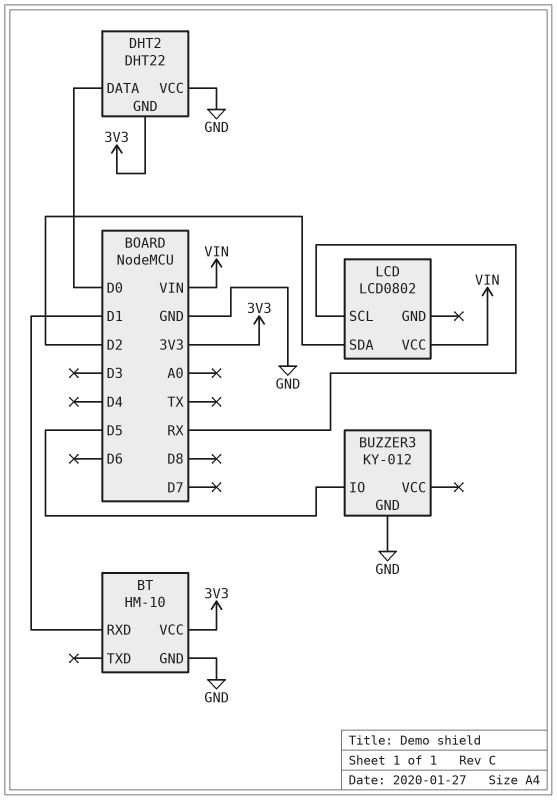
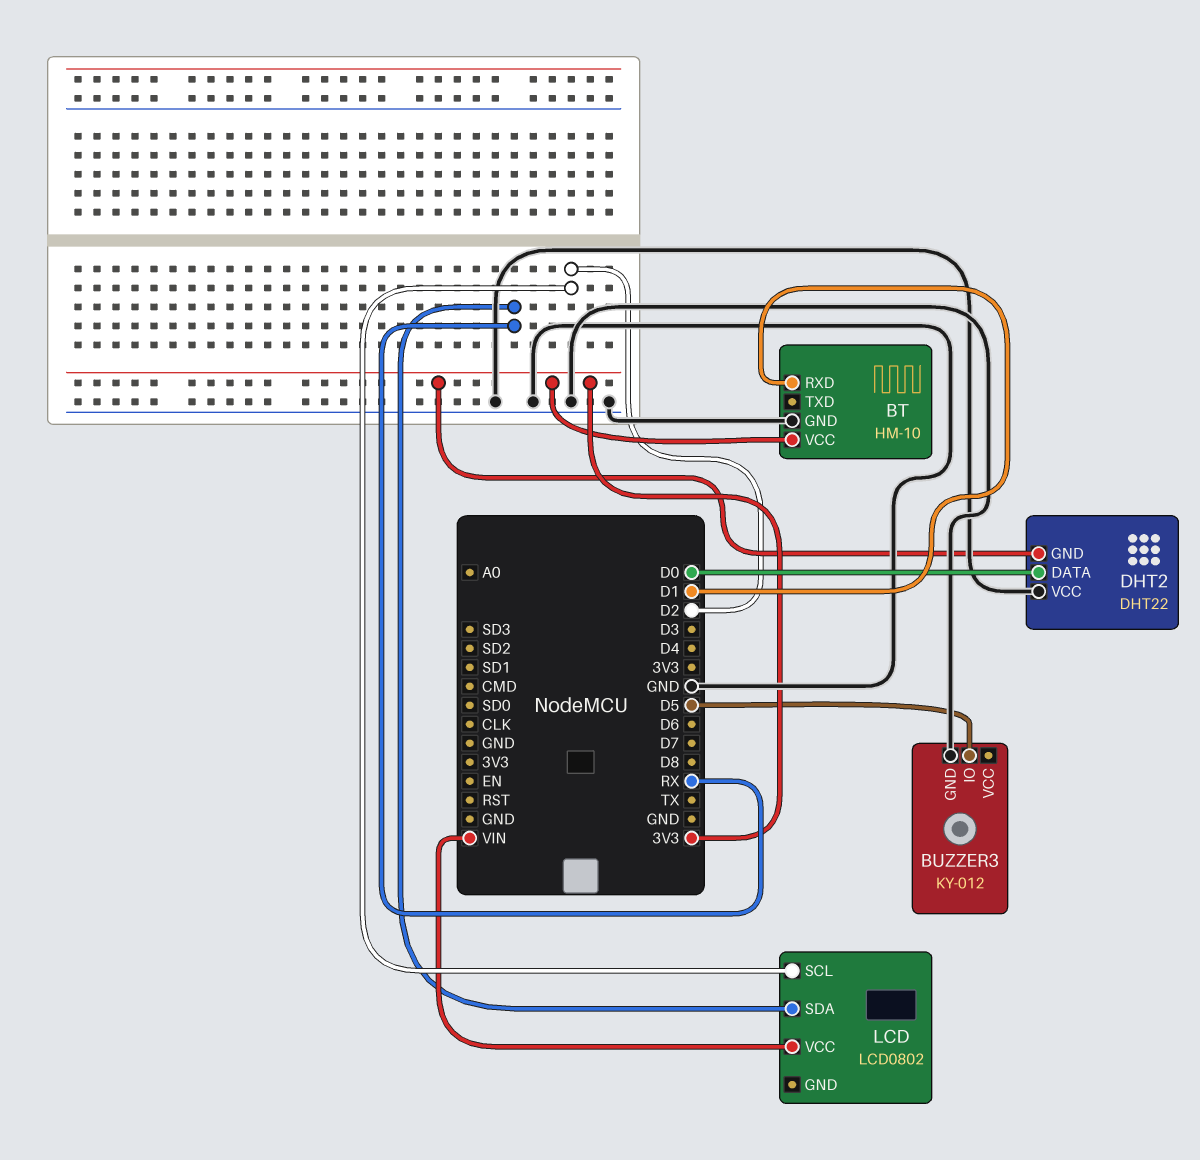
LCD pin SCL: RX -> D2
LCD pin SDA: D2 -> RX

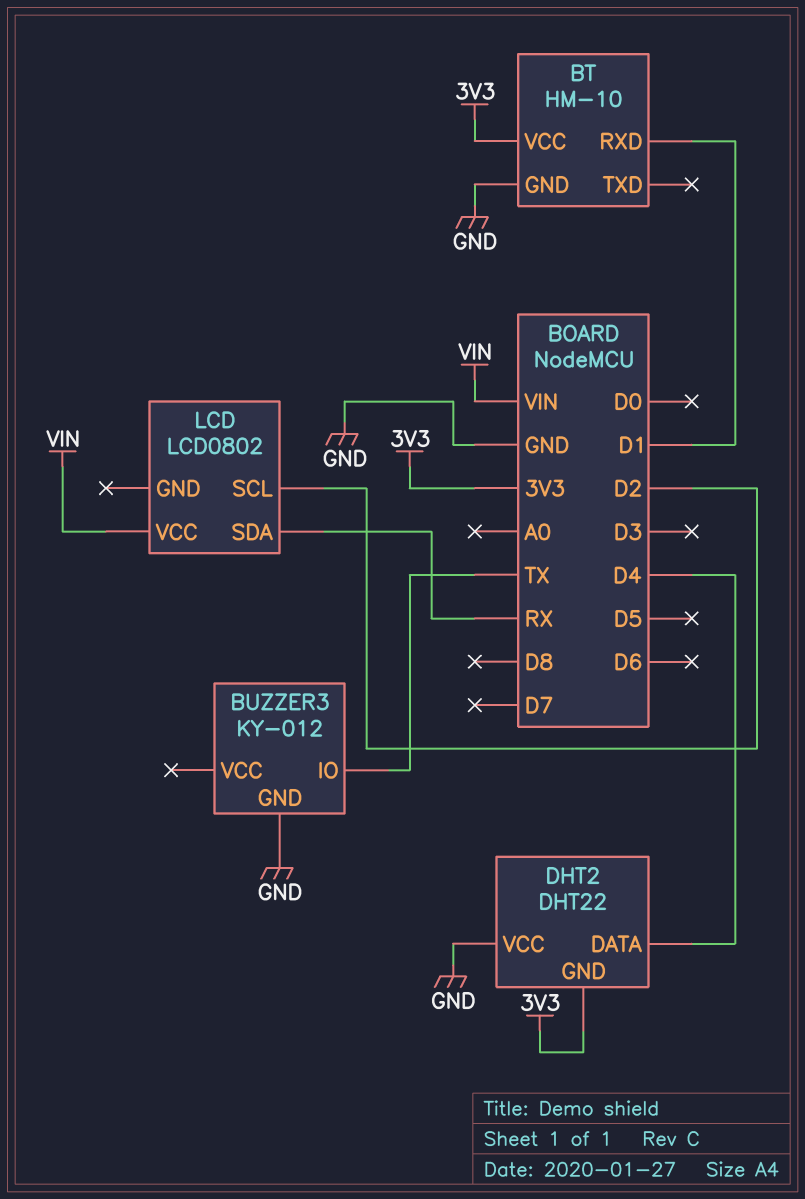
BUZZER3 pin IO: D5 -> TX
DHT2 pin DATA: D0 -> D4

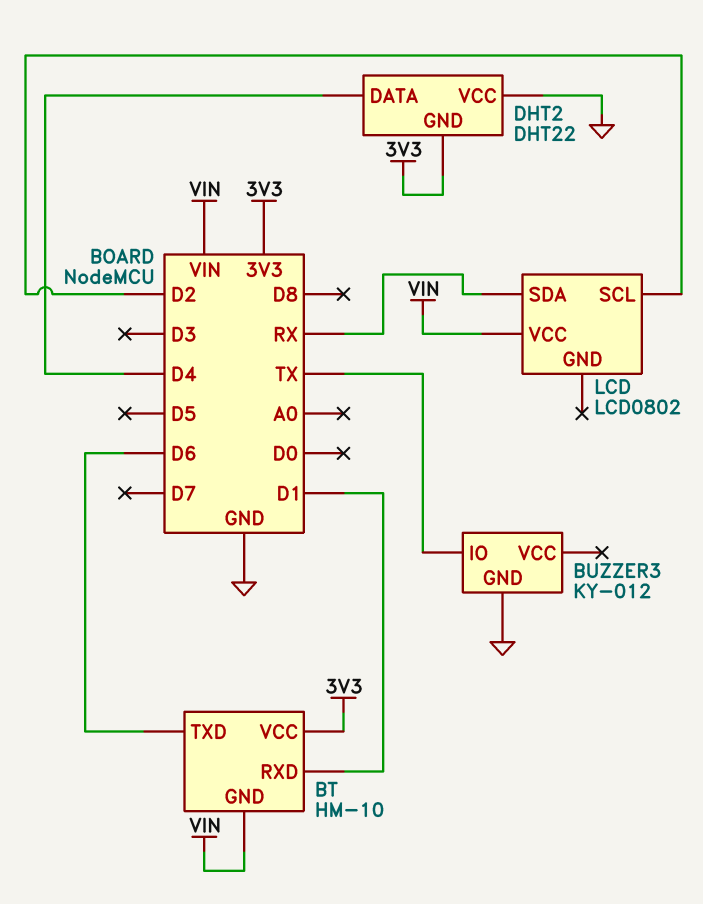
BT pin GND: GND -> VIN
BT pin TXD: none -> D6

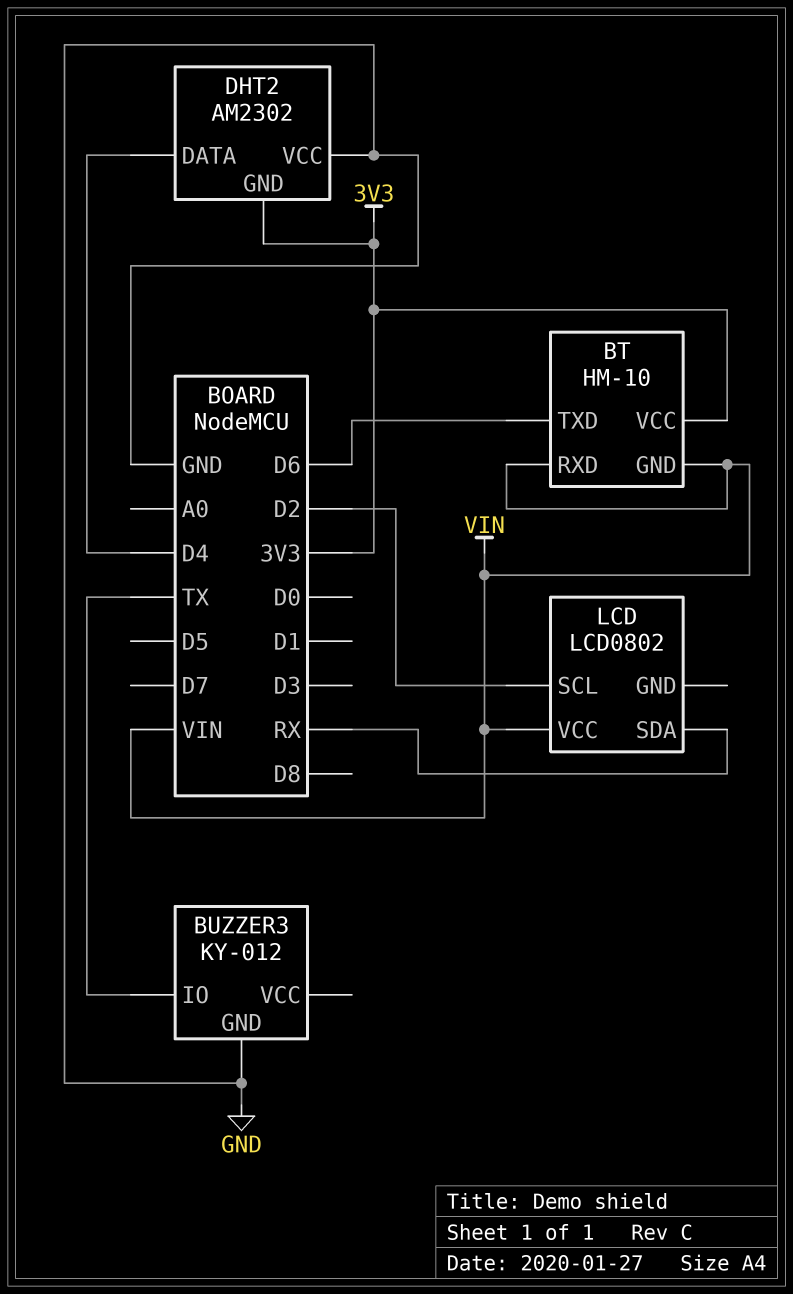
BT pin RXD: D1 -> VIN
DHT2: DHT22 -> AM2302

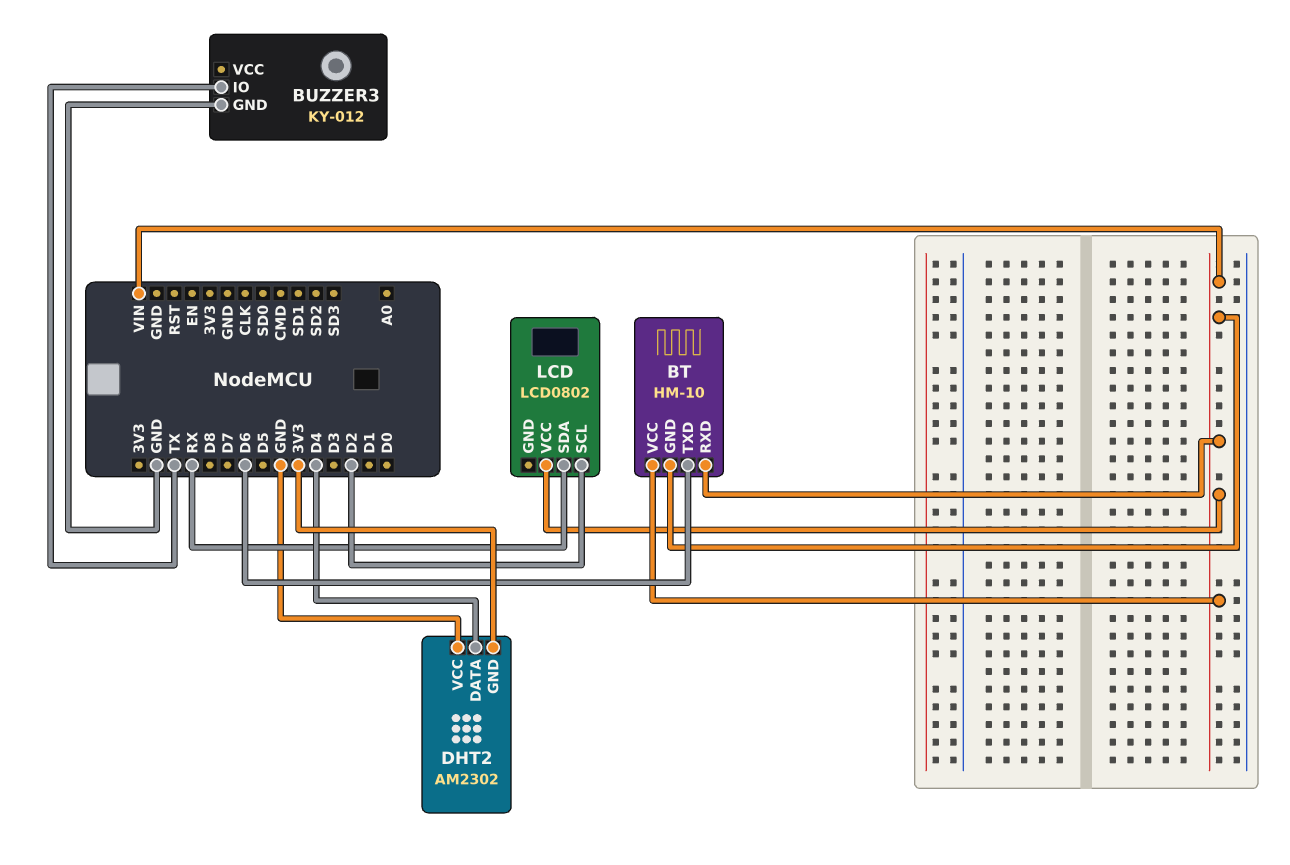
BT pin VCC: 3V3 -> VIN

